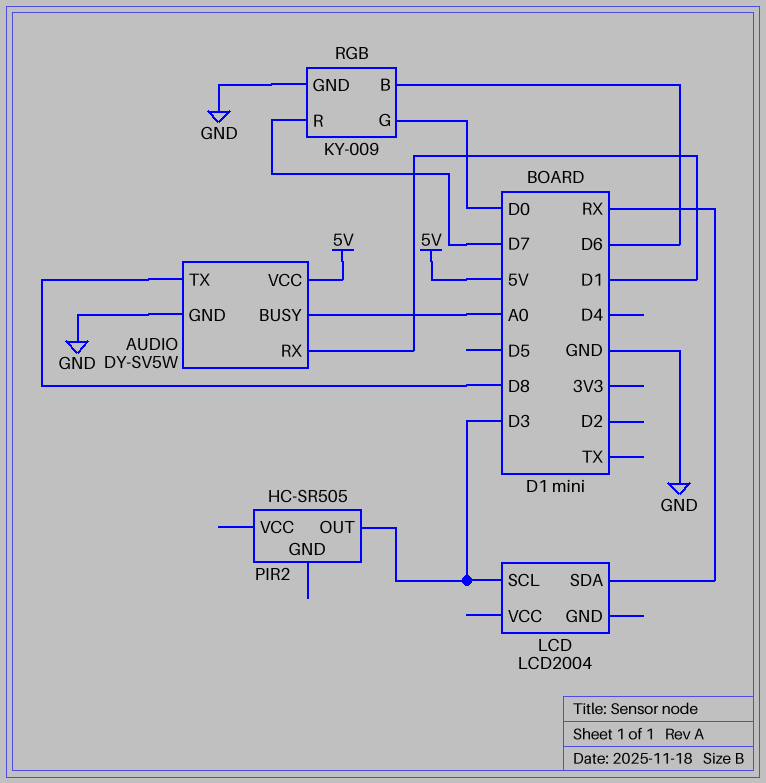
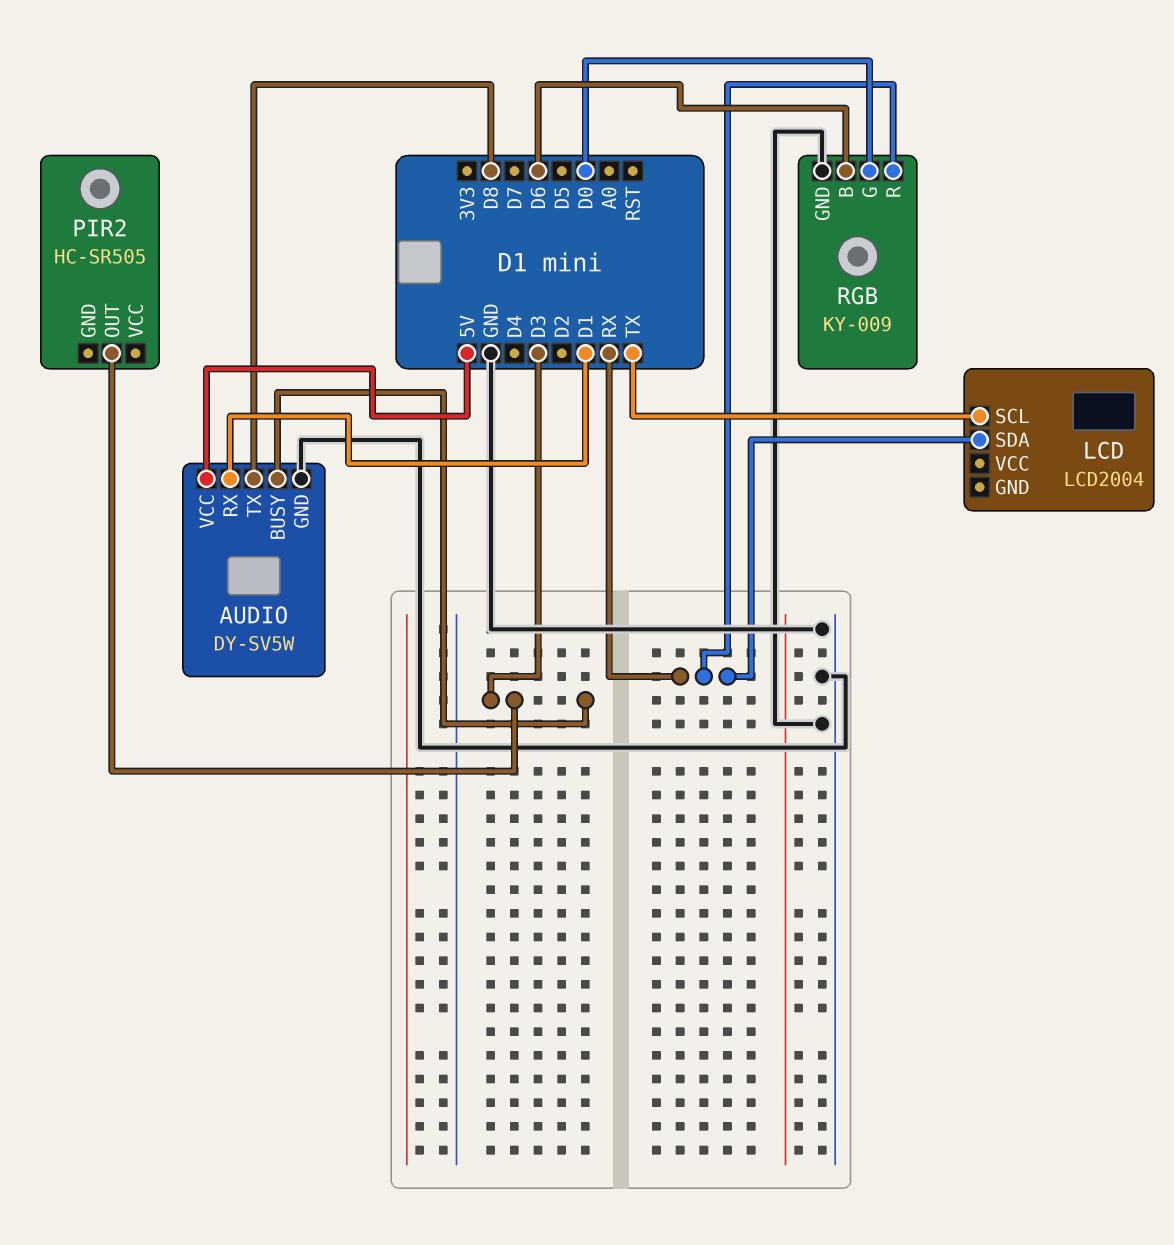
AUDIO pin BUSY: A0 -> D3
LCD pin SCL: D3 -> TX
RGB pin R: D7 -> RX

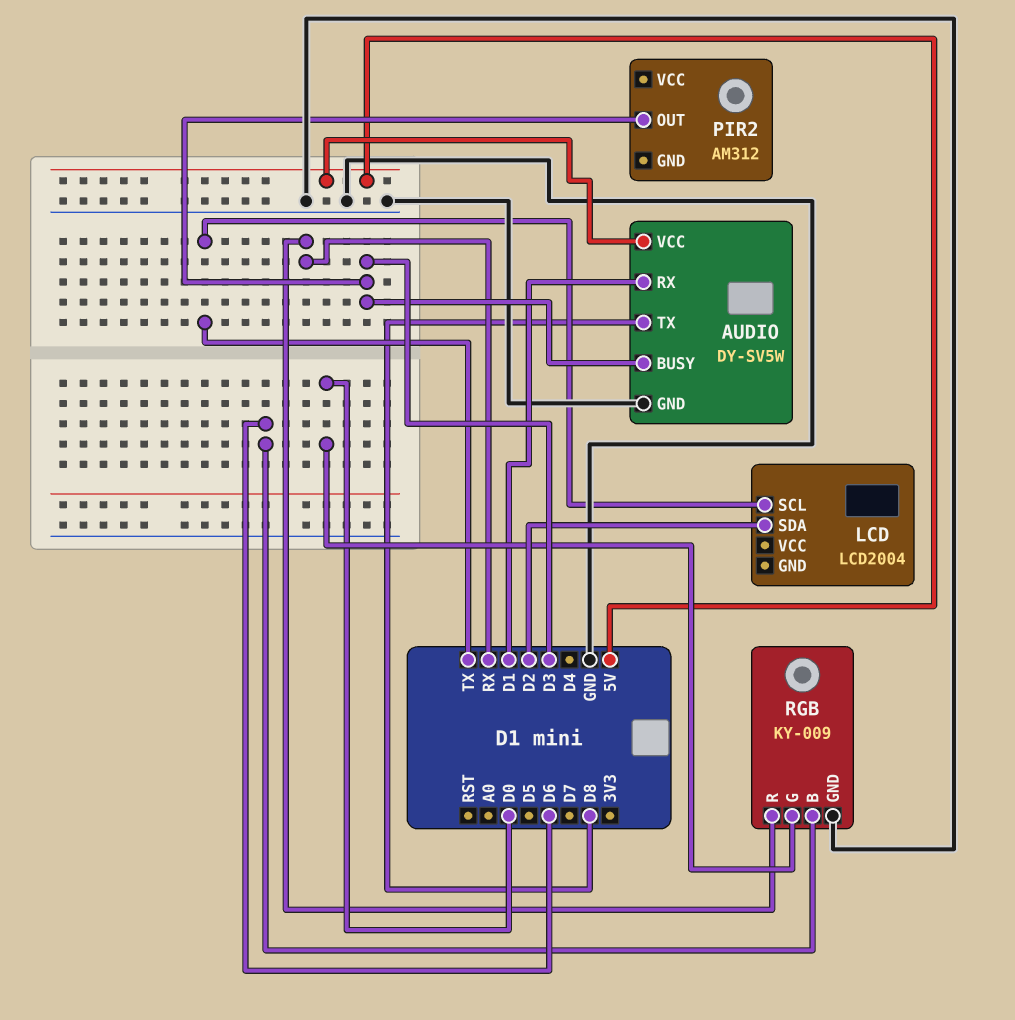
LCD pin SDA: RX -> D2
PIR2: HC-SR505 -> AM312

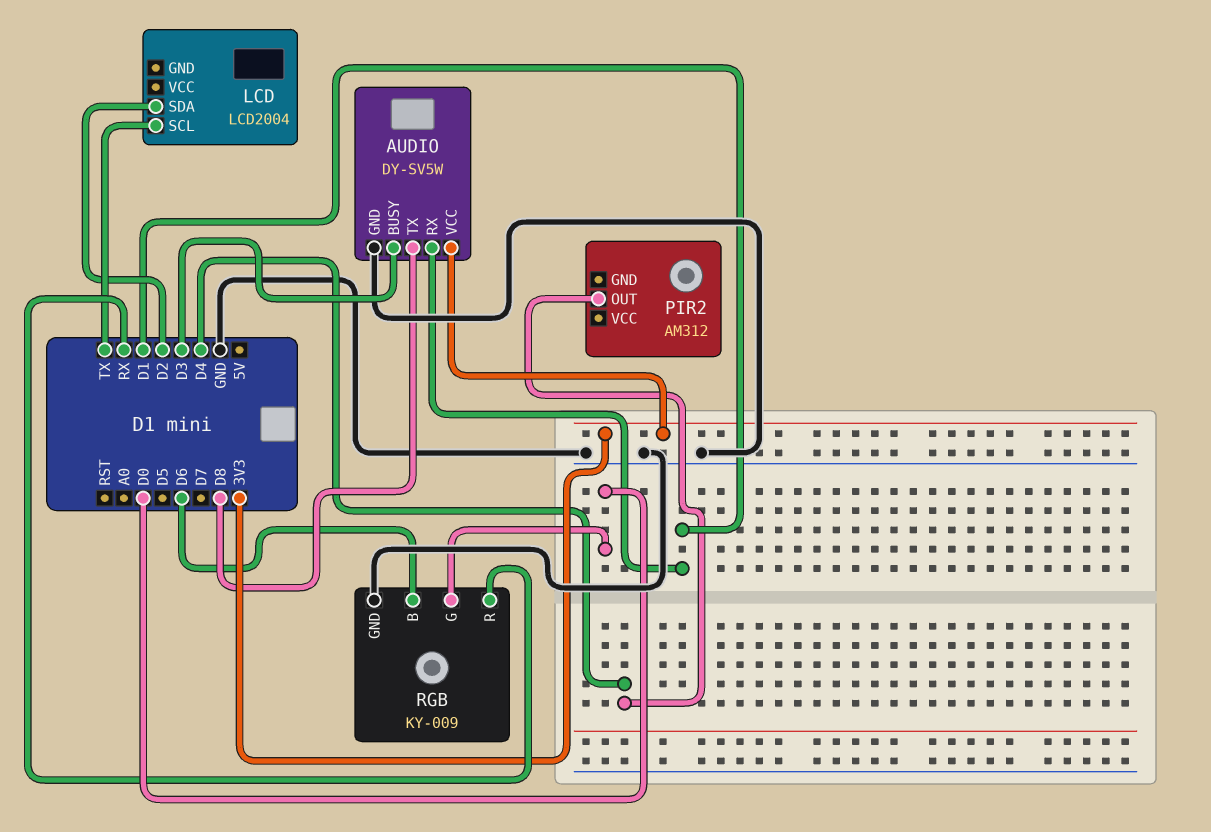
AUDIO pin VCC: 5V -> 3V3
PIR2 pin OUT: D3 -> D4

